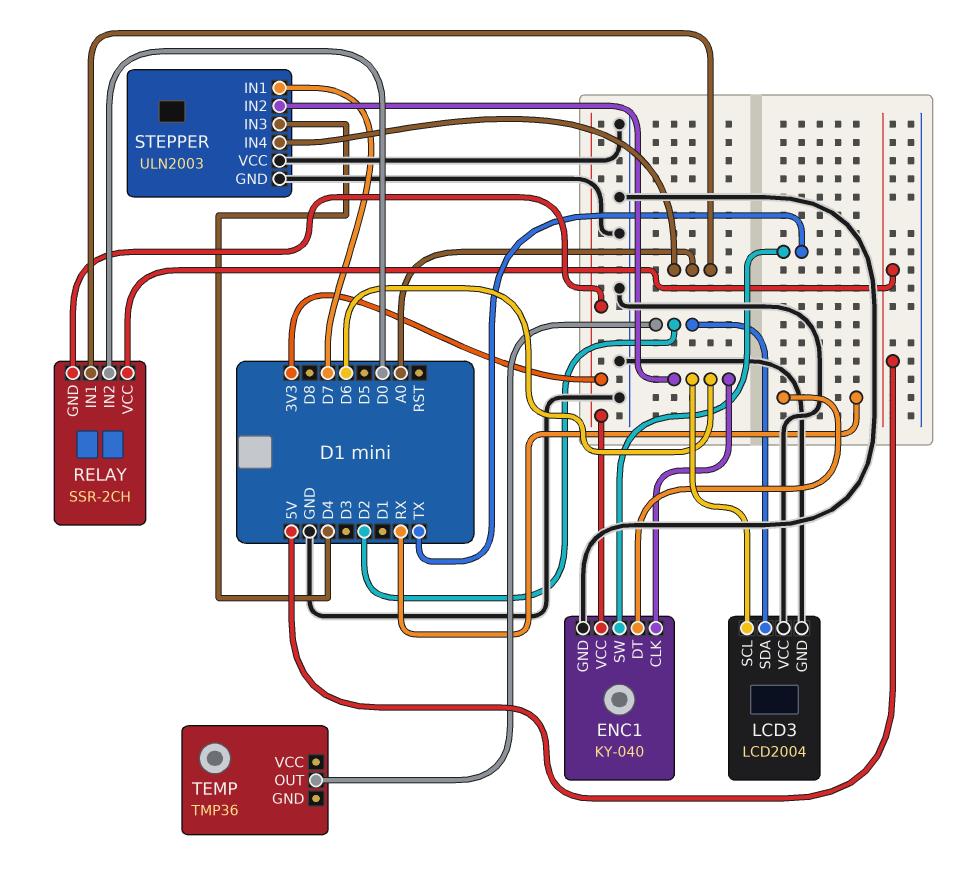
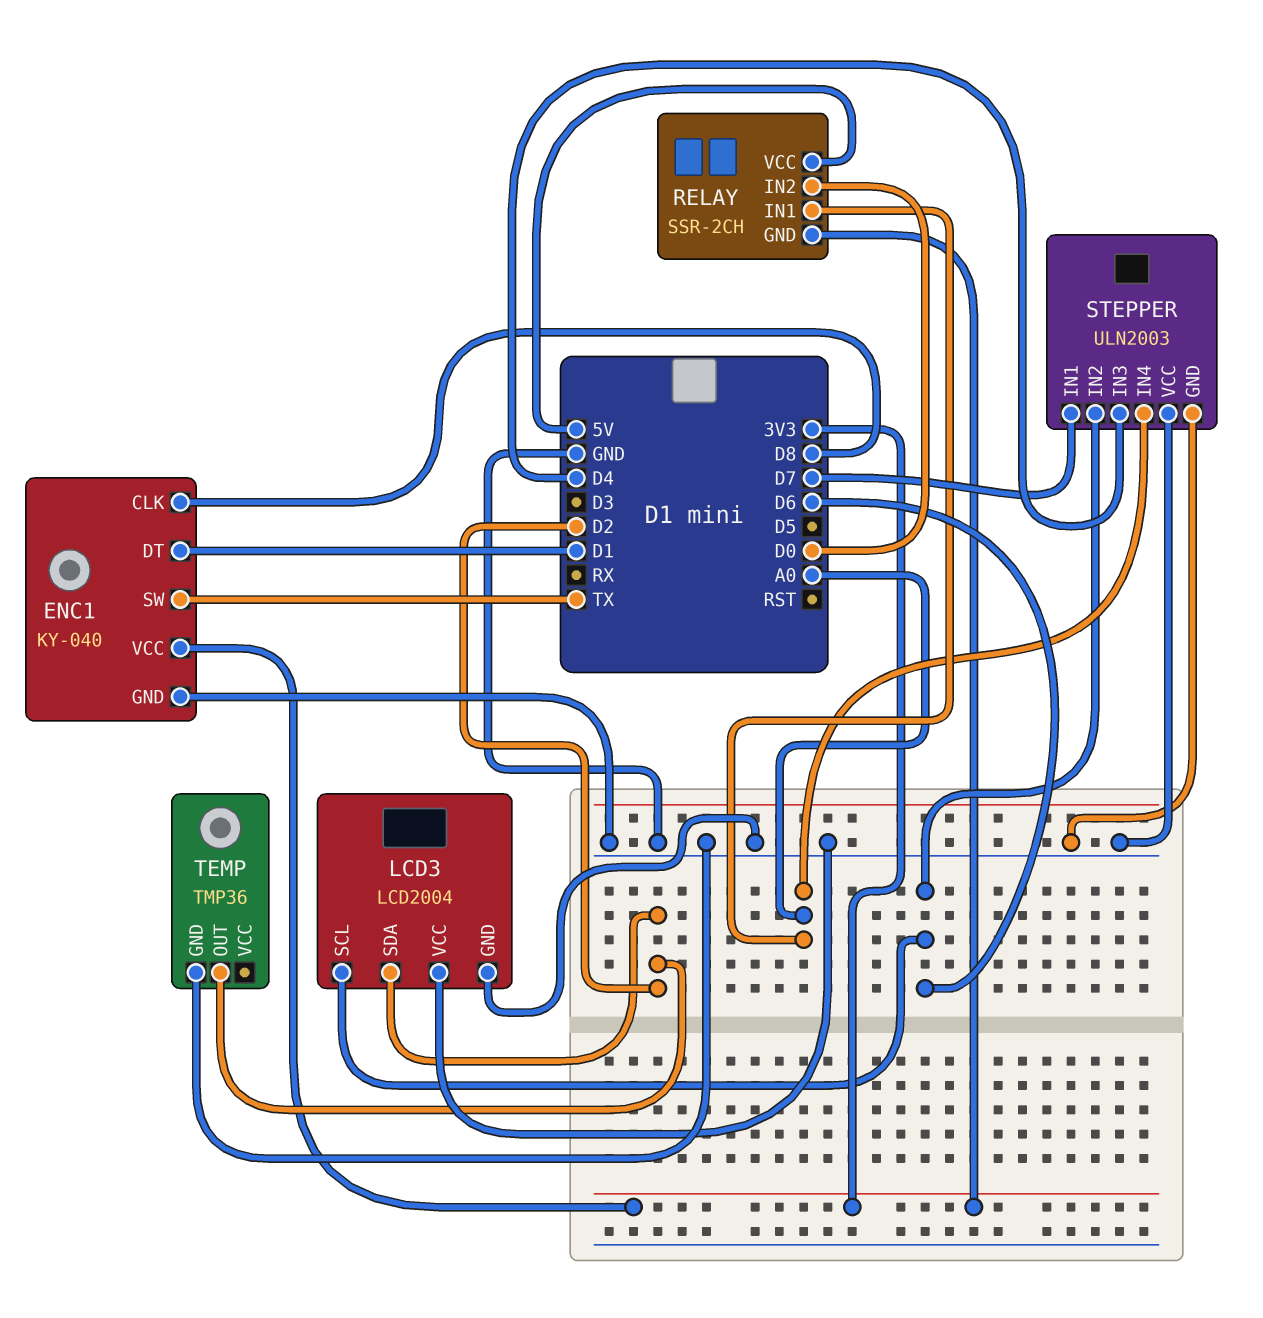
ENC1 pin CLK: D6 -> D8
ENC1 pin DT: RX -> D1
TEMP pin GND: none -> GND

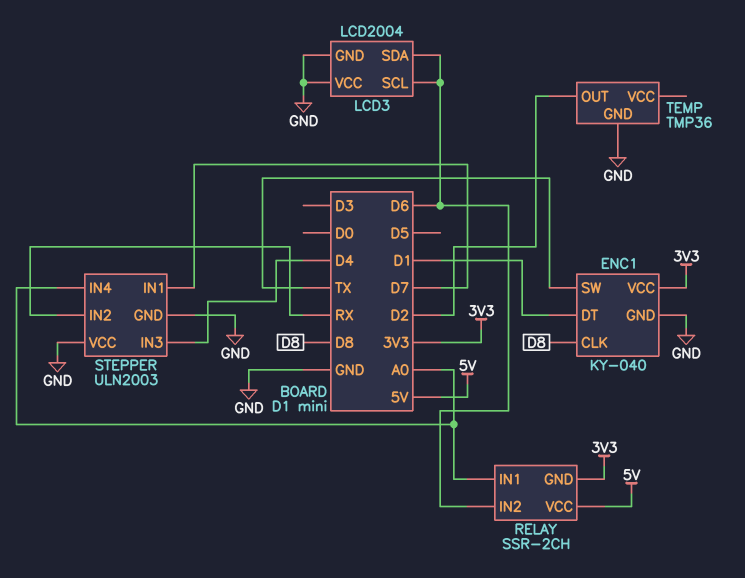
LCD3 pin SDA: D2 -> D6
RELAY pin IN2: D0 -> D6
STEPPER pin IN2: D6 -> RX

